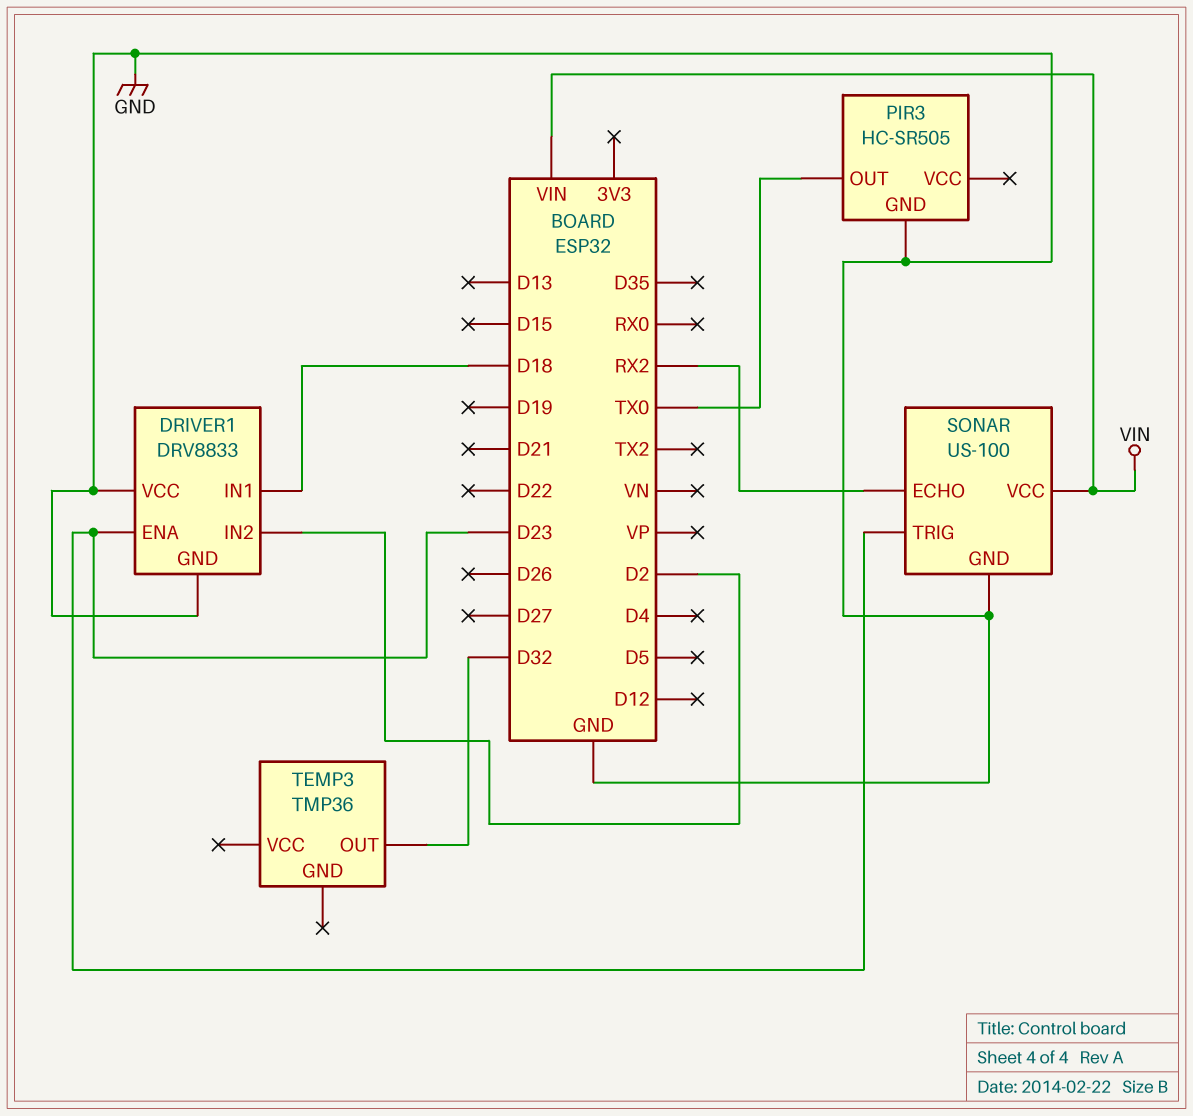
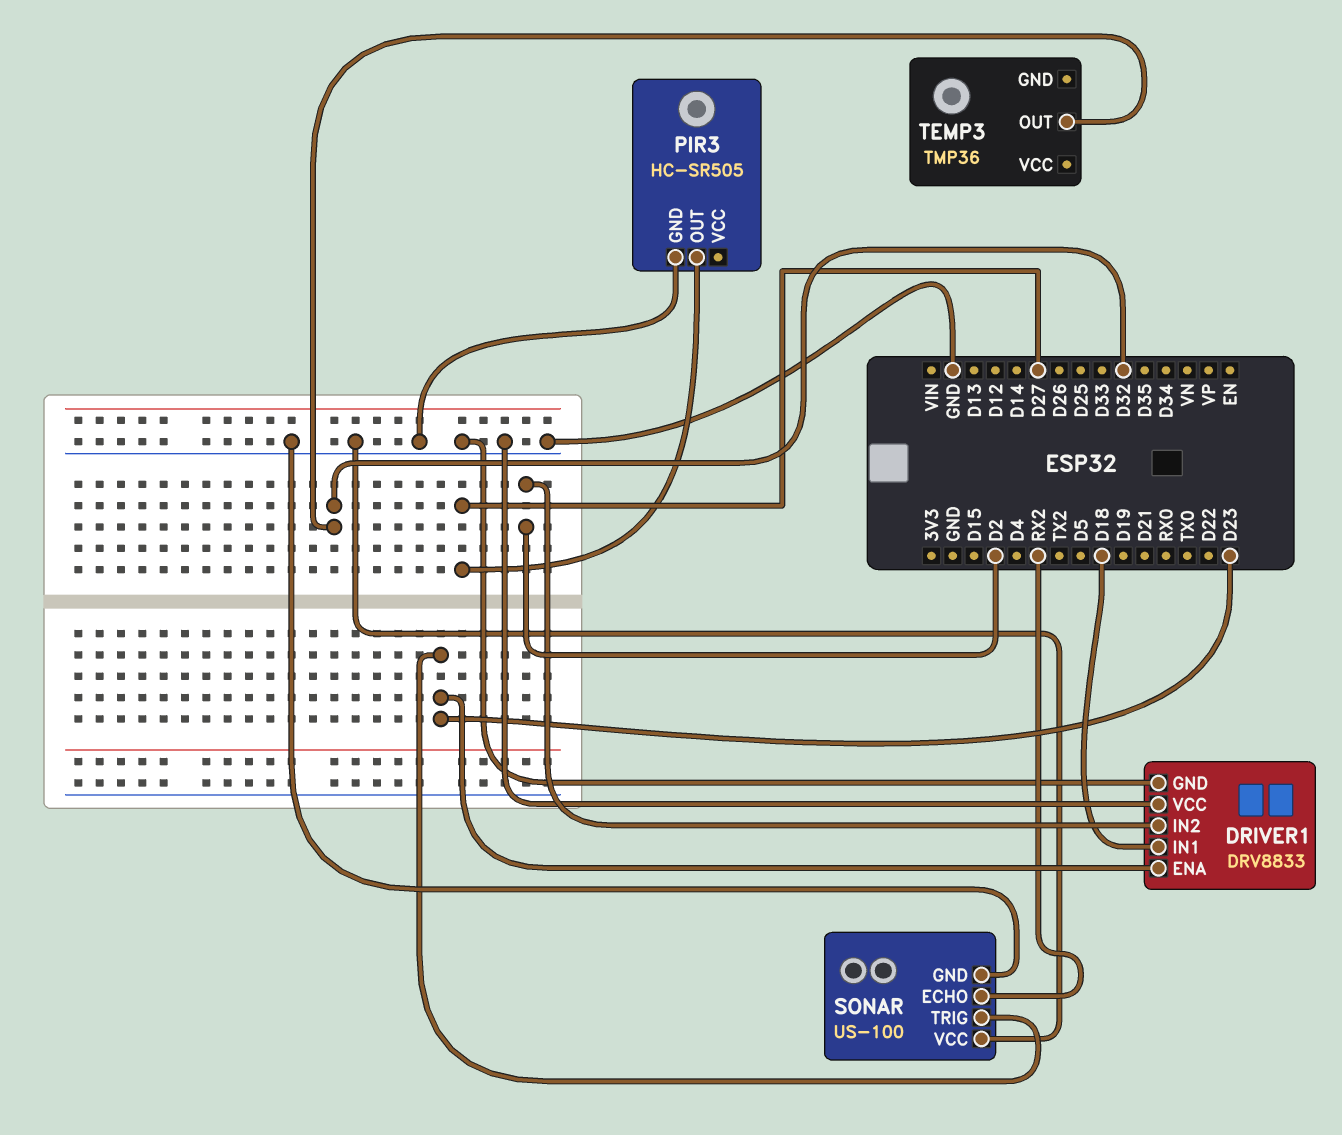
PIR3 pin OUT: TX0 -> D27
SONAR pin VCC: VIN -> GND

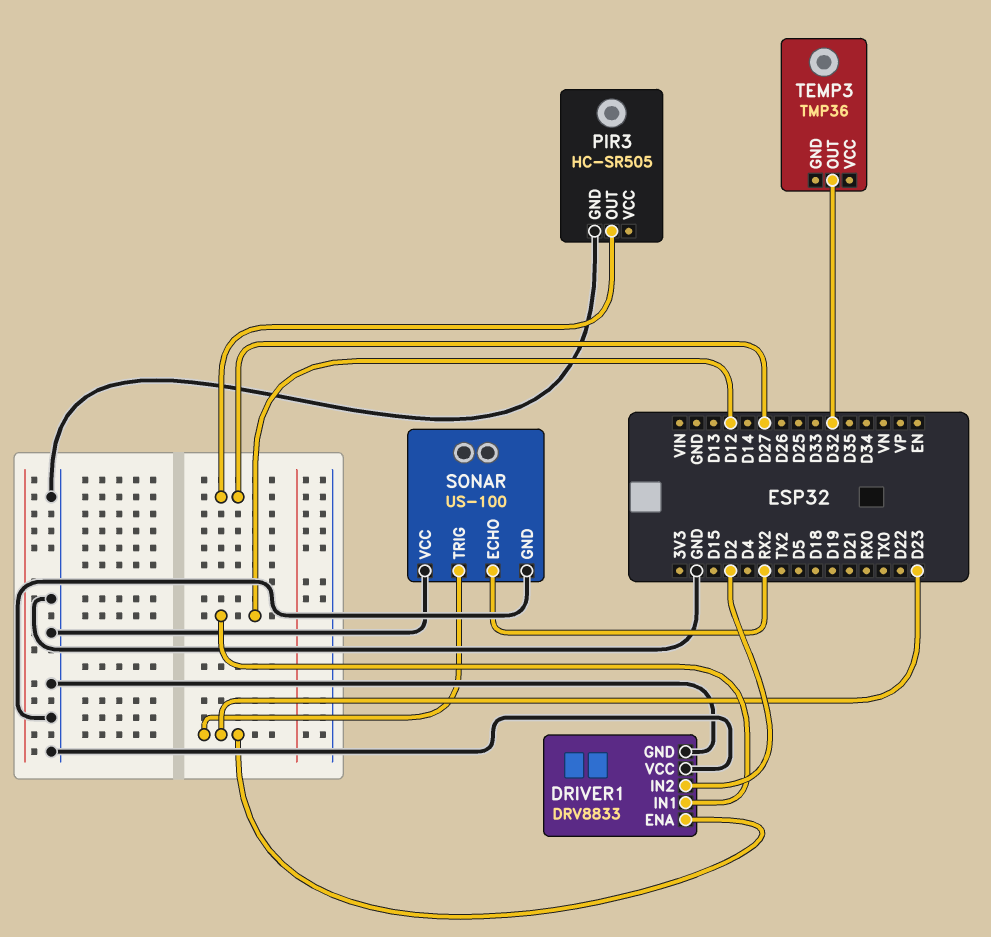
DRIVER1 pin IN1: D18 -> D12

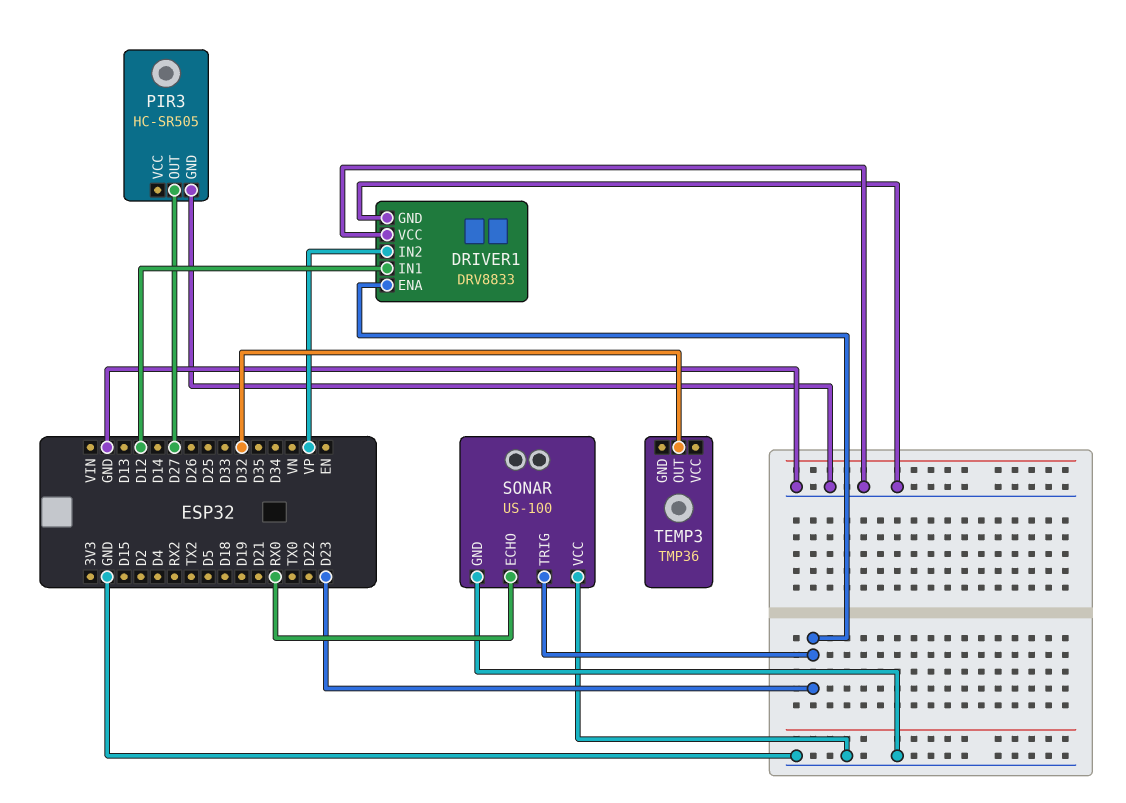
DRIVER1 pin IN2: D2 -> VP
SONAR pin ECHO: RX2 -> RX0

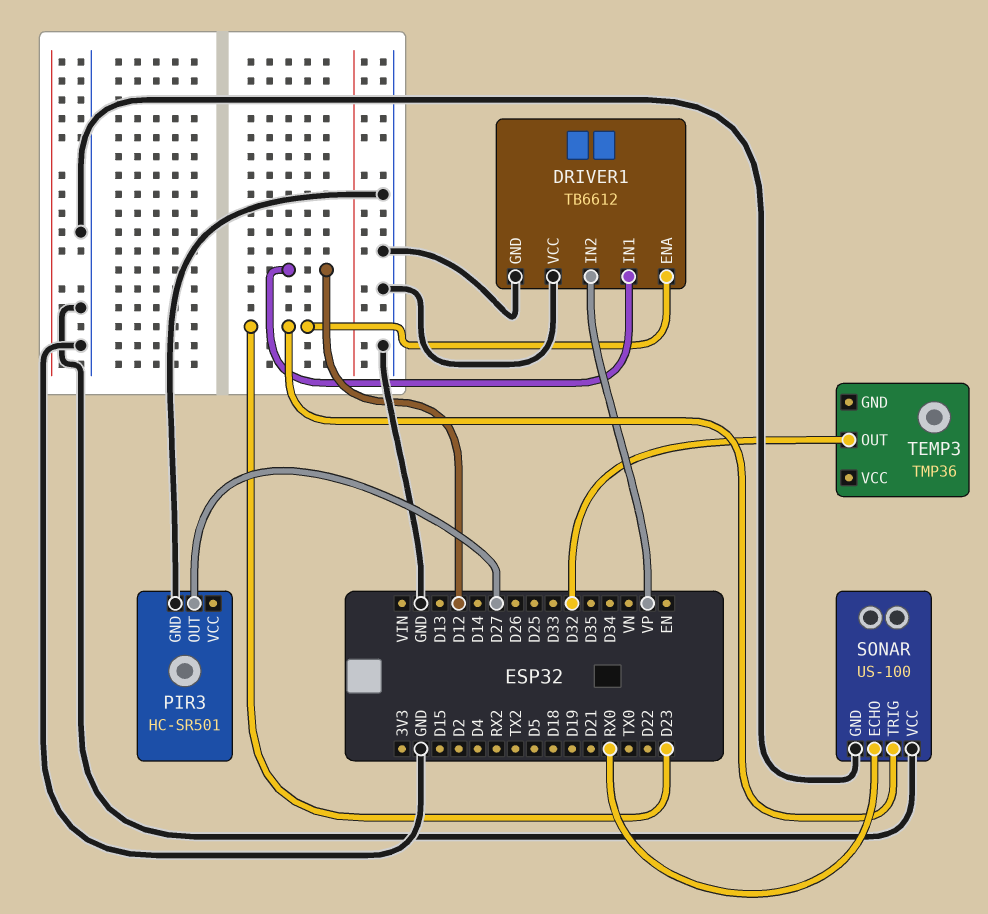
DRIVER1: DRV8833 -> TB6612
PIR3: HC-SR505 -> HC-SR501

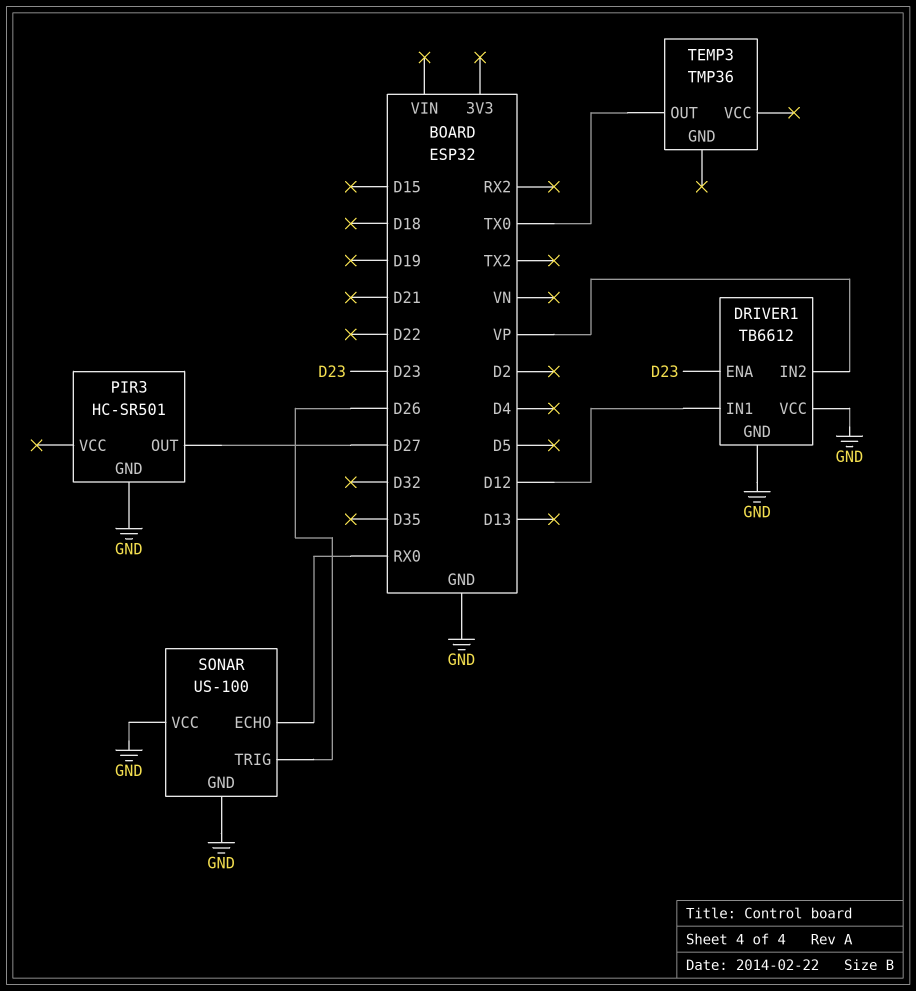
SONAR pin TRIG: D23 -> D26
TEMP3 pin OUT: D32 -> TX0

